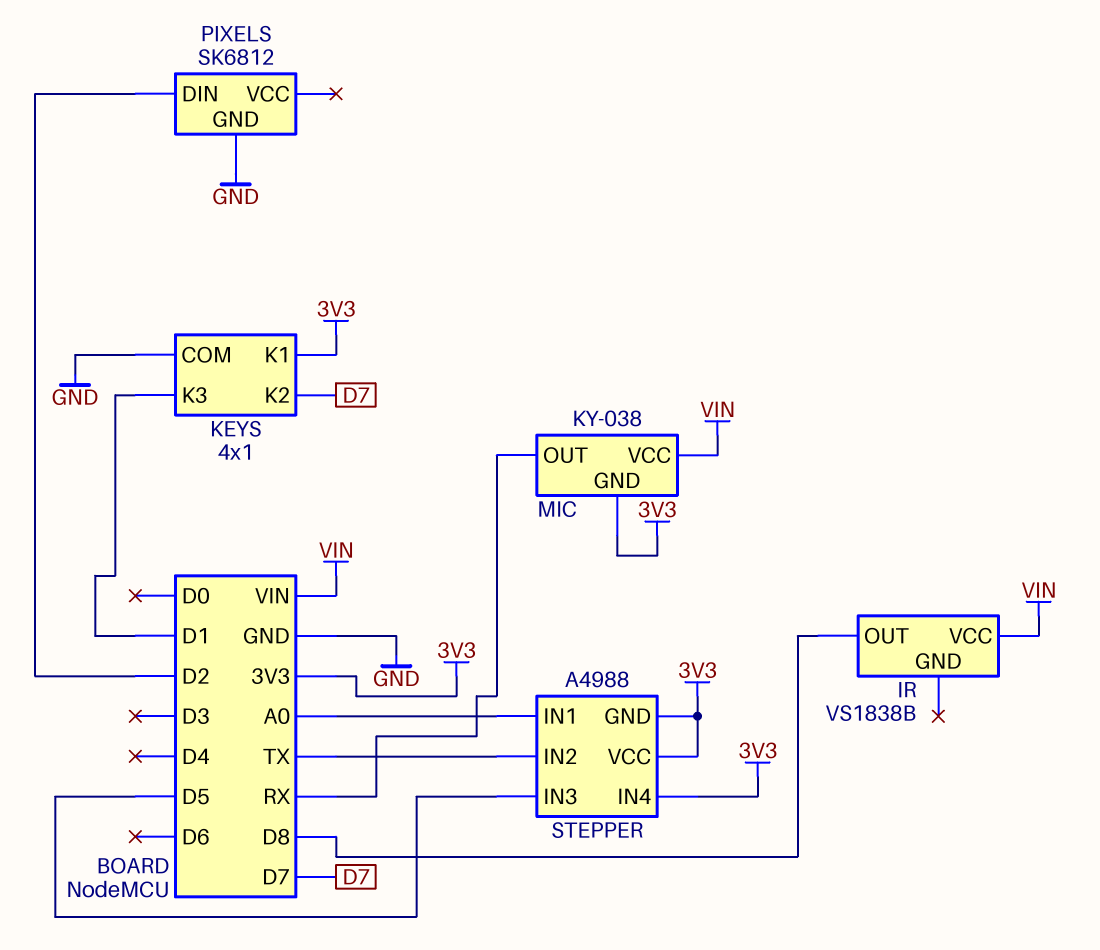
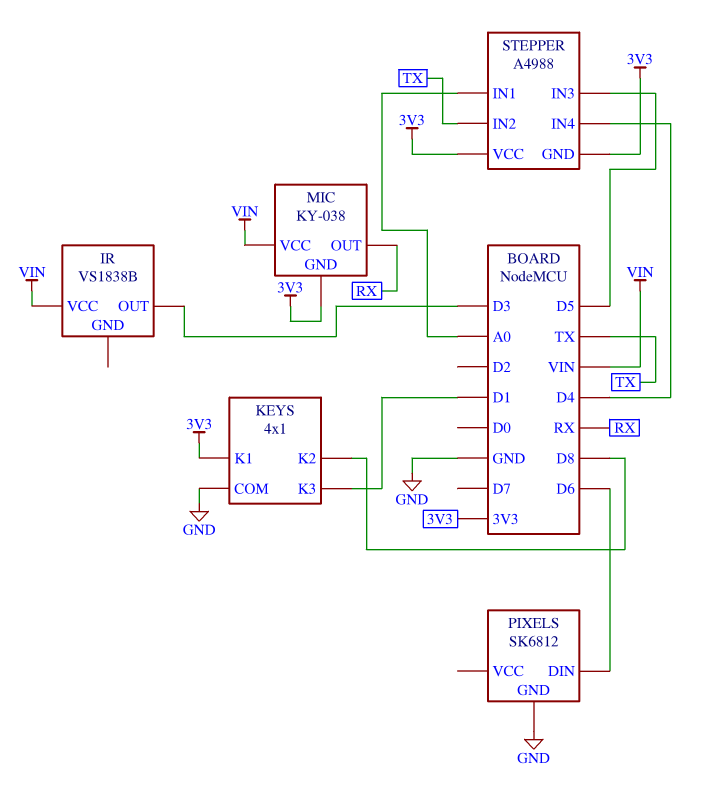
IR pin OUT: D8 -> D3
KEYS pin K2: D7 -> D8
PIXELS pin DIN: D2 -> D6
STEPPER pin IN4: 3V3 -> D4

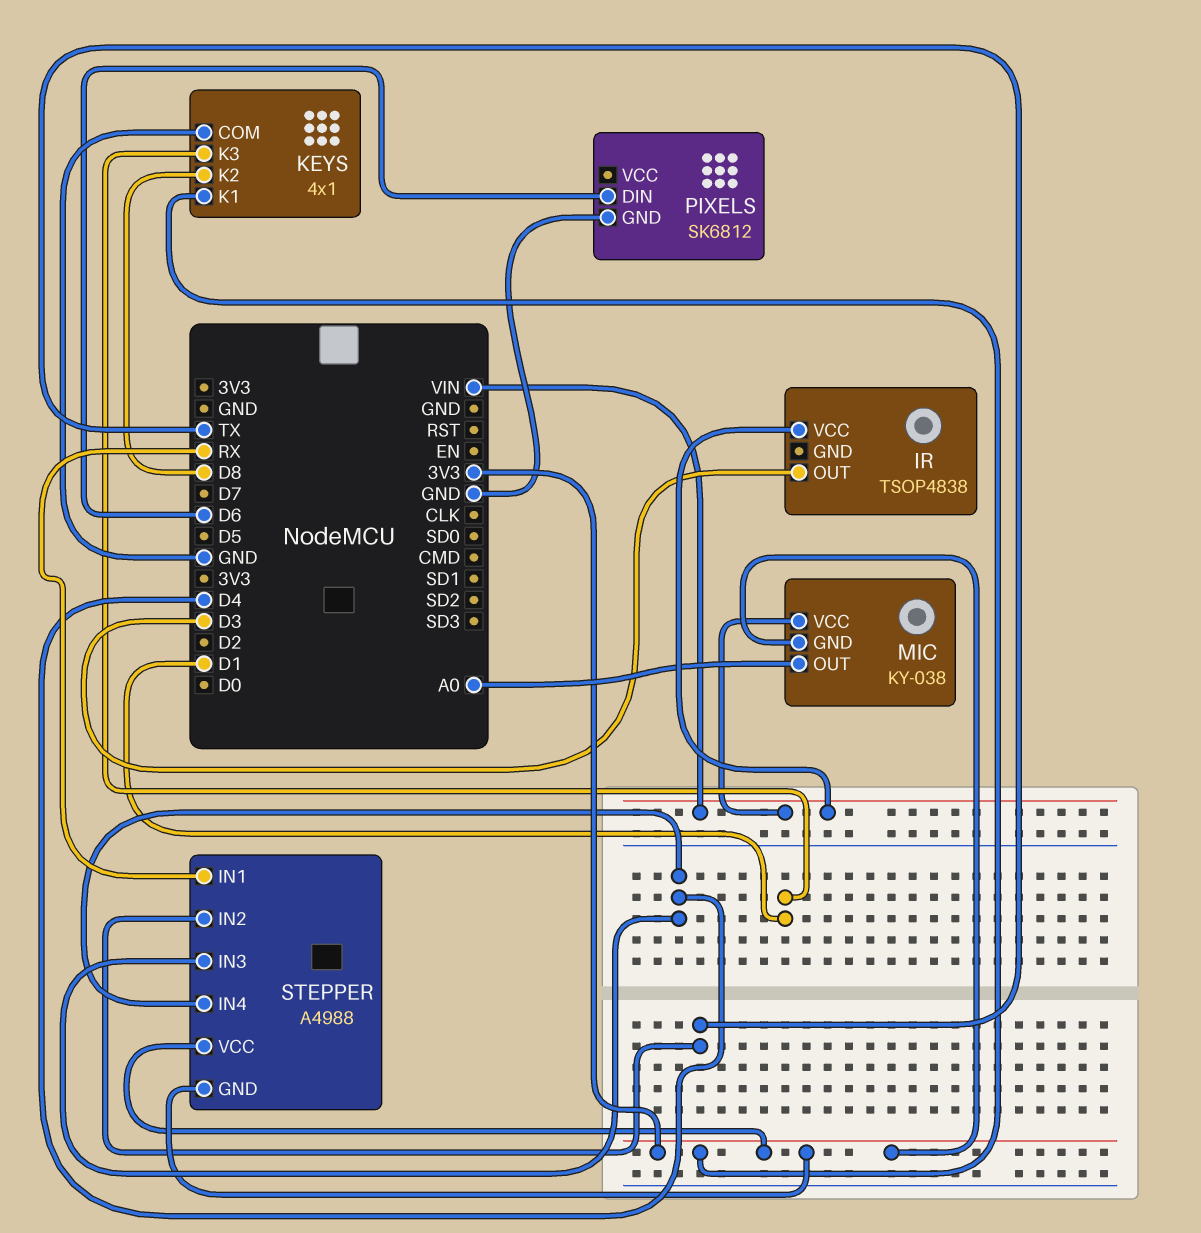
IR: VS1838B -> TSOP4838
MIC pin OUT: RX -> A0
STEPPER pin IN1: A0 -> RX
STEPPER pin IN3: D5 -> D4

